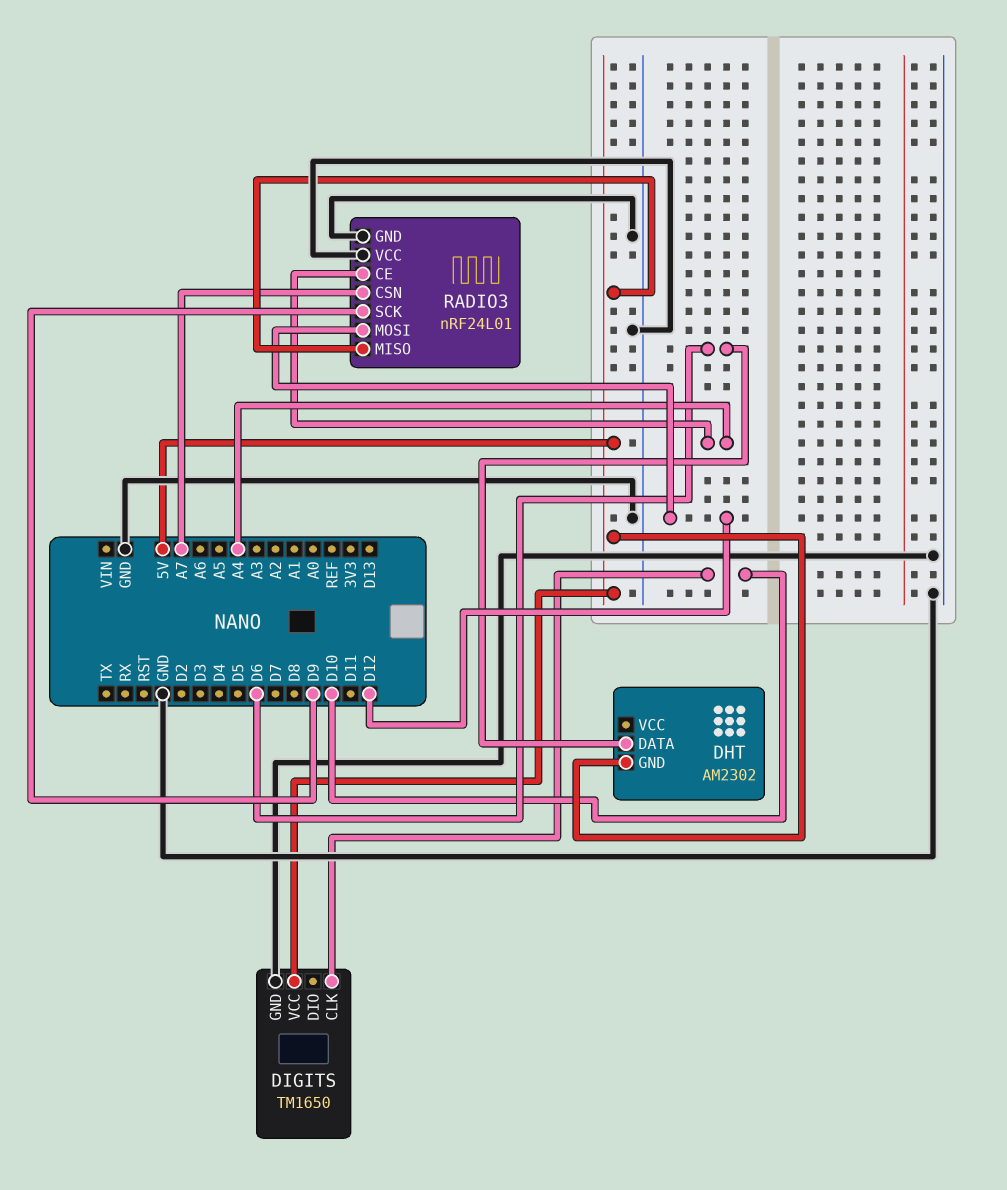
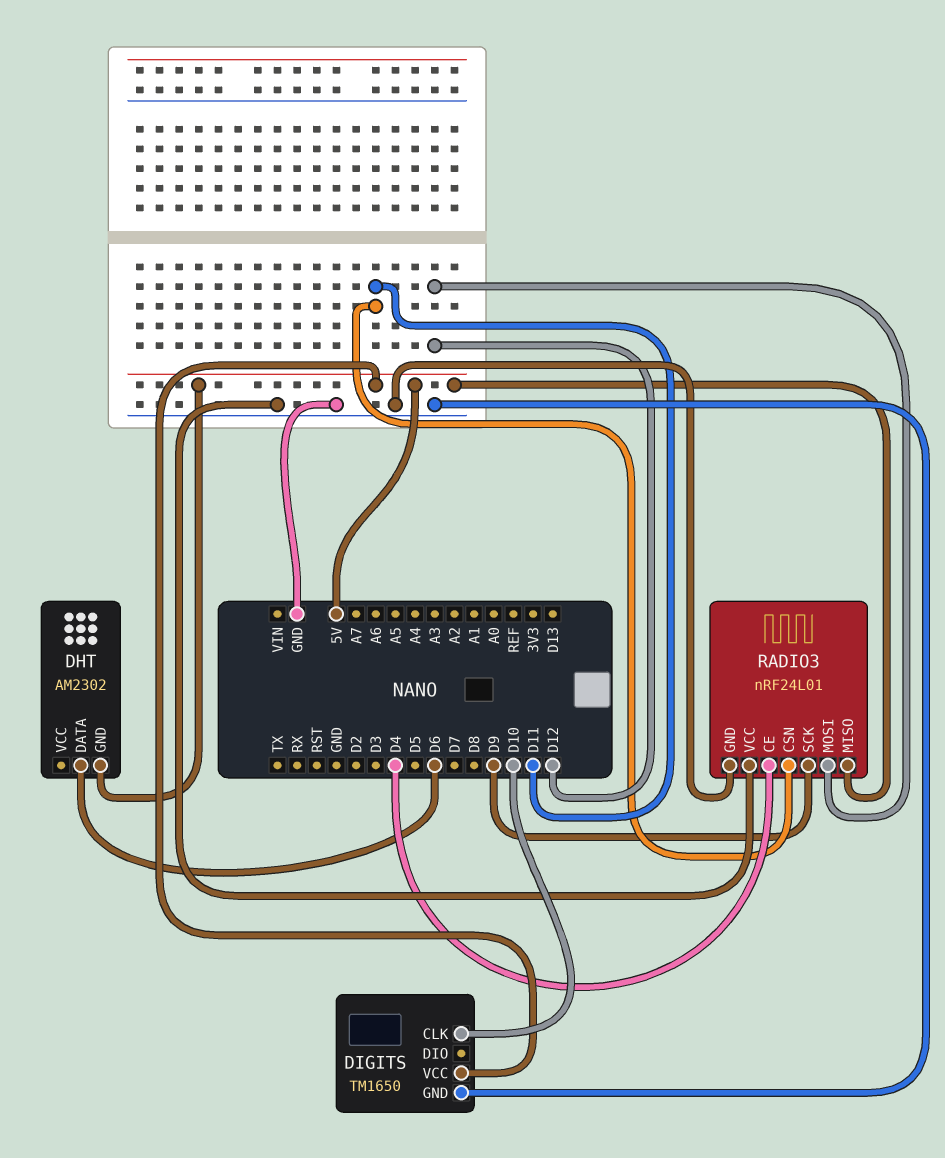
RADIO3 pin CE: A4 -> D4
RADIO3 pin CSN: A7 -> D11

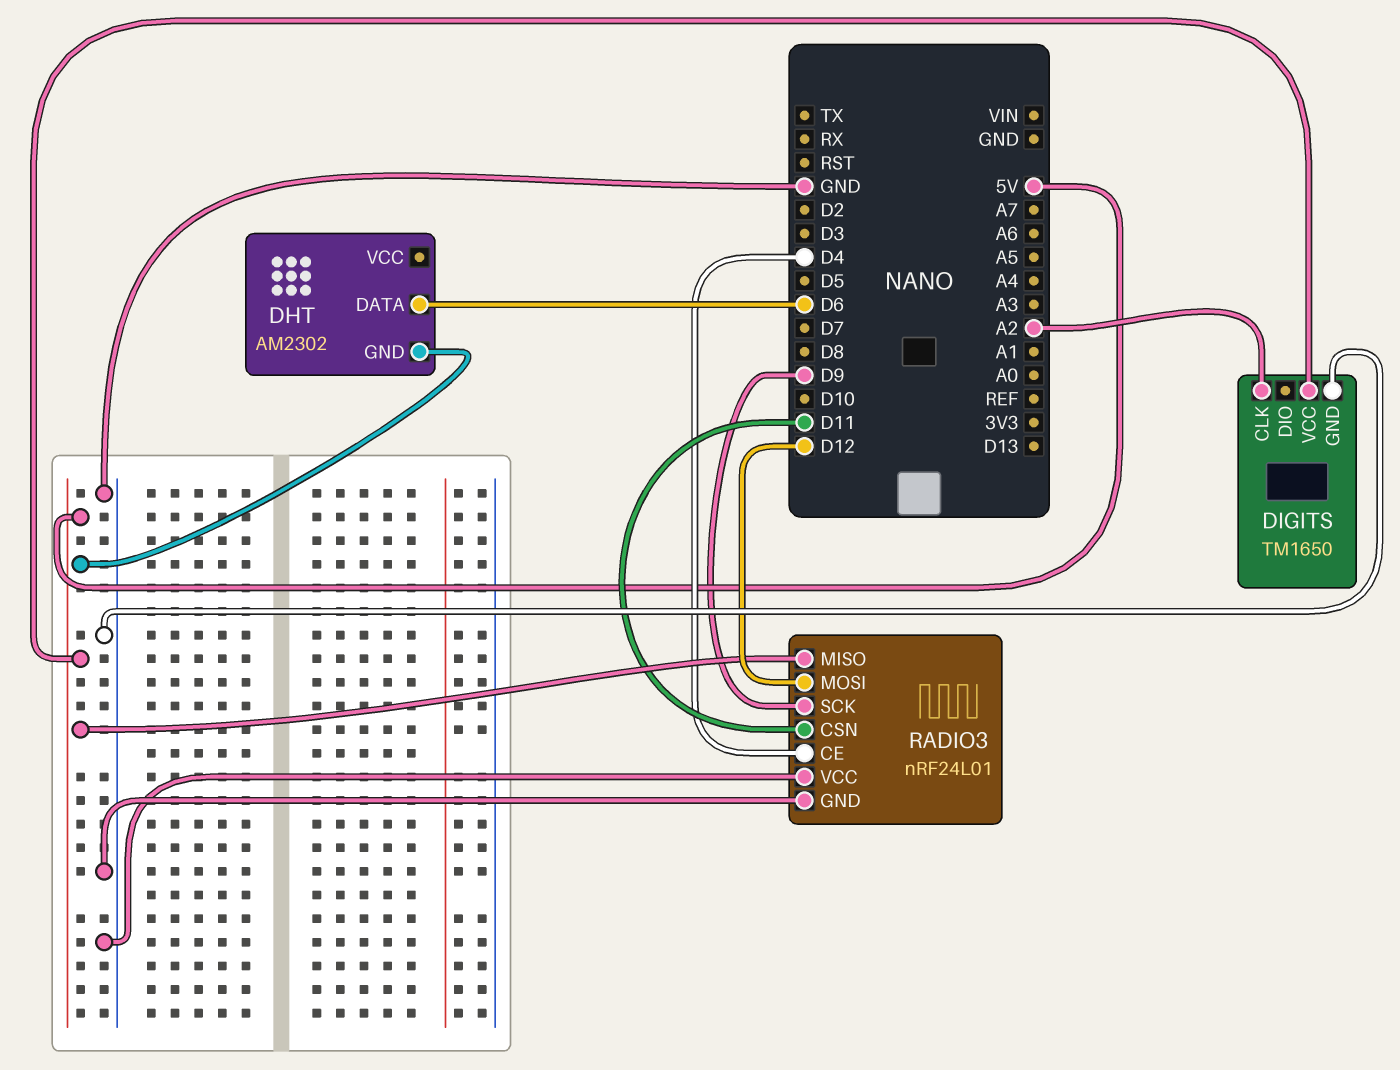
DIGITS pin CLK: D10 -> A2

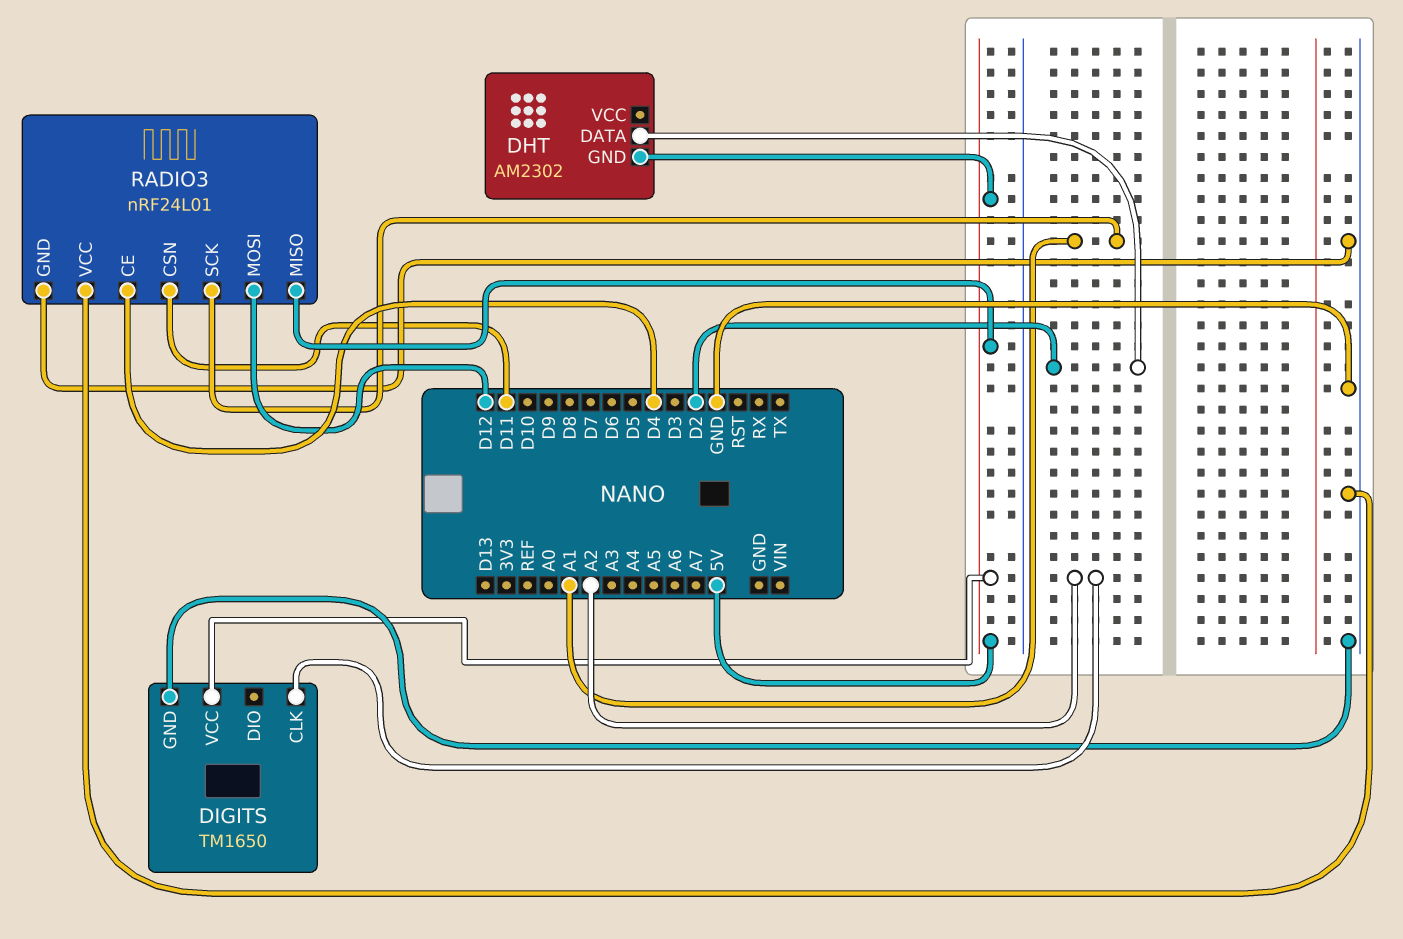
DHT pin DATA: D6 -> D2
RADIO3 pin SCK: D9 -> A1

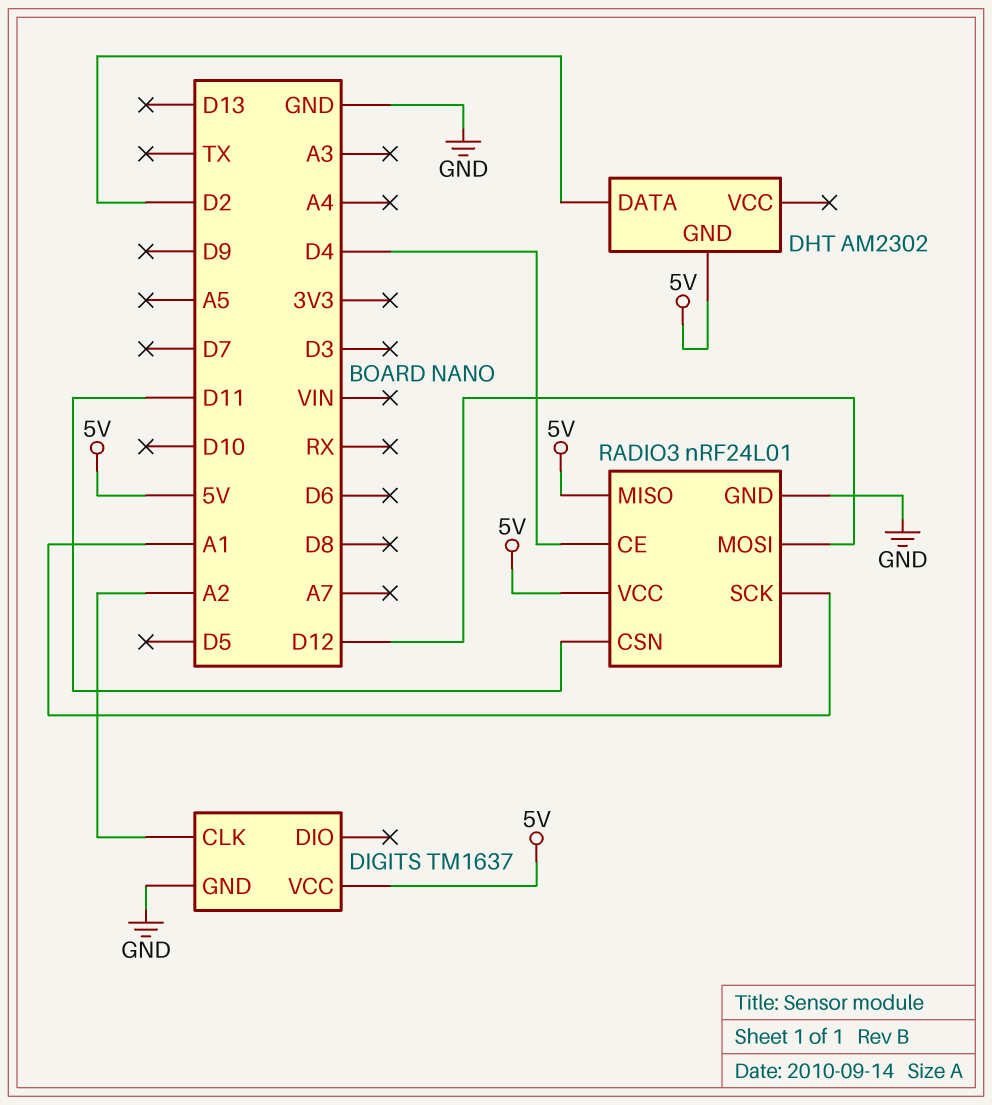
DIGITS: TM1650 -> TM1637
RADIO3 pin VCC: GND -> 5V

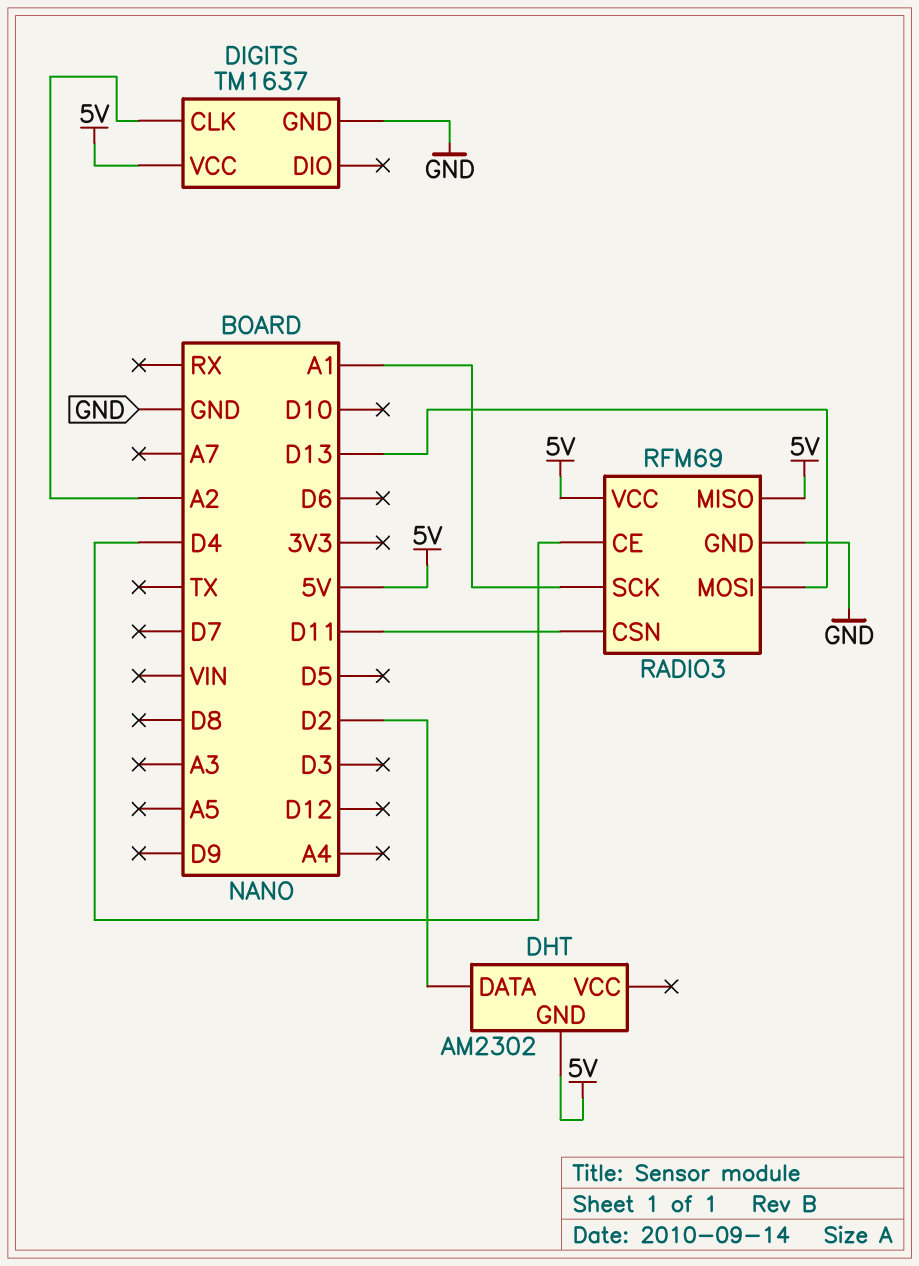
RADIO3: nRF24L01 -> RFM69
RADIO3 pin MOSI: D12 -> D13

